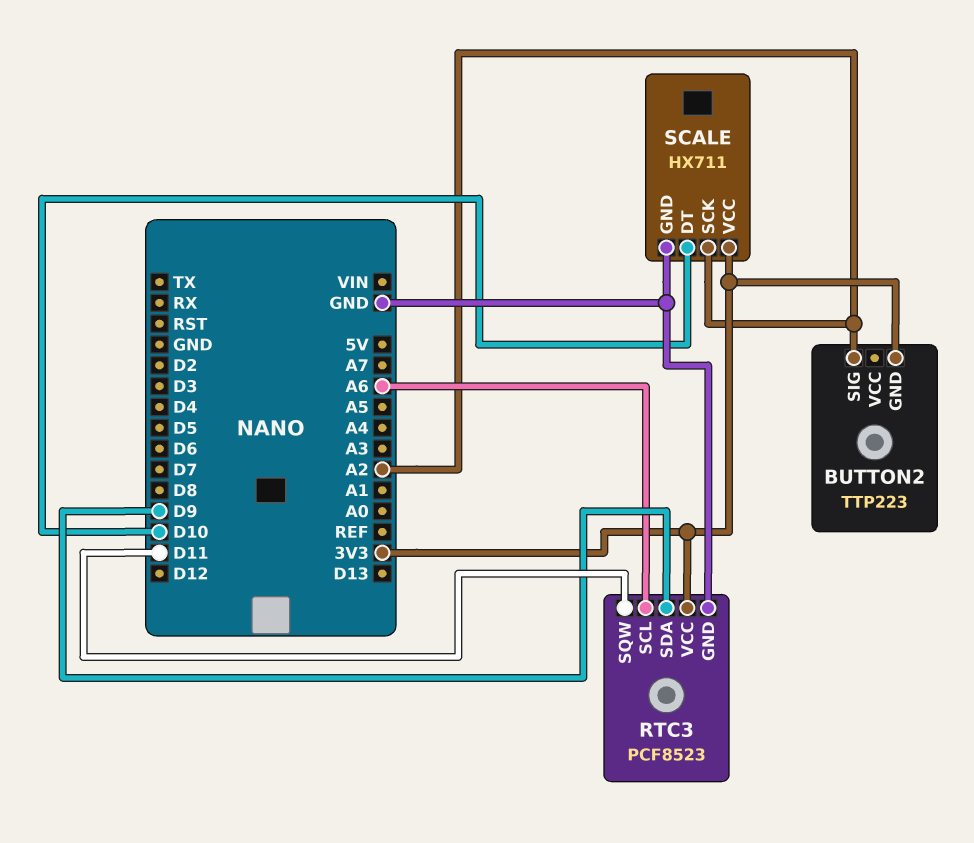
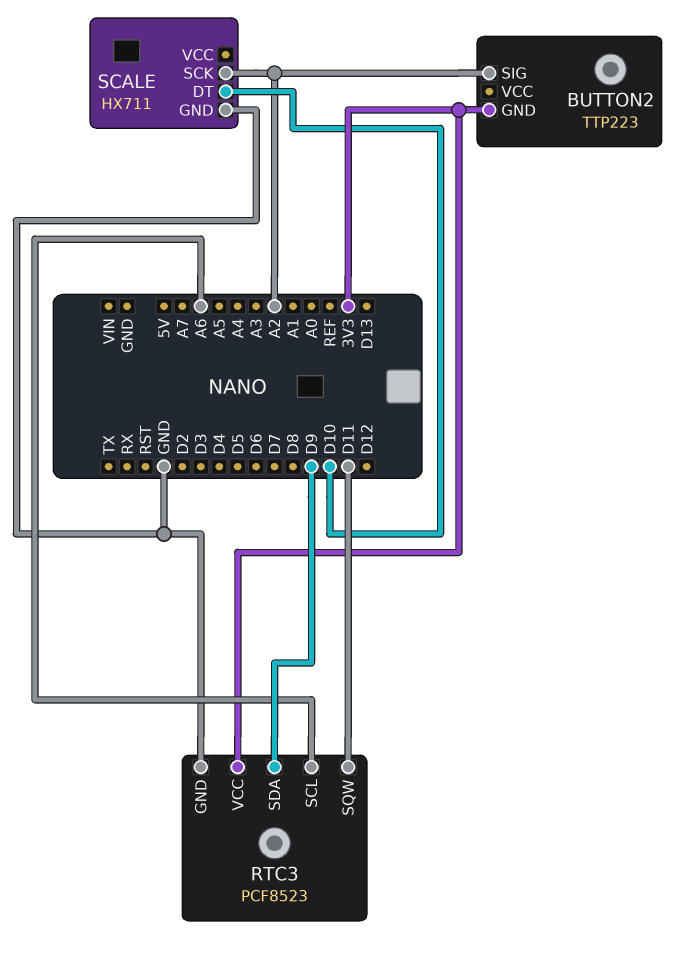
SCALE pin VCC: 3V3 -> none

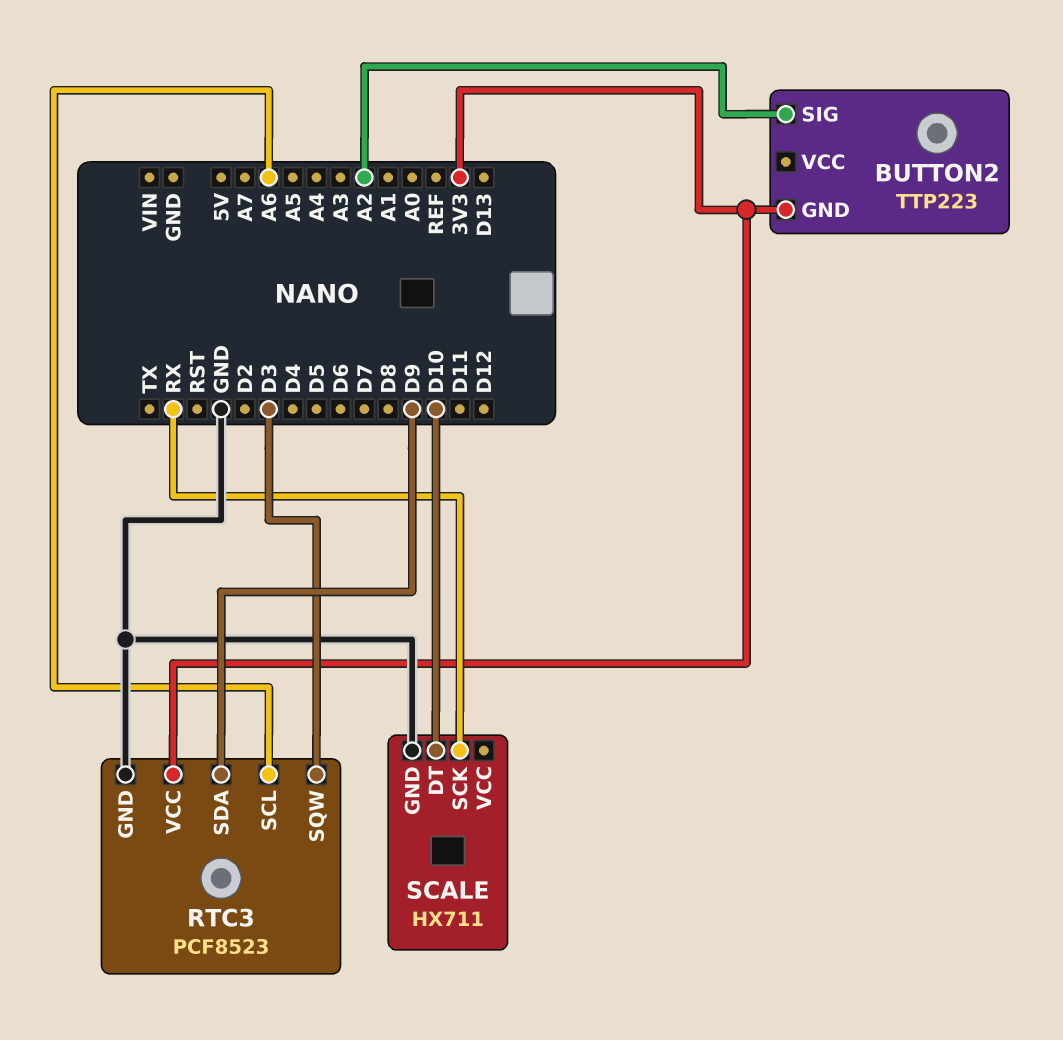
RTC3 pin SQW: D11 -> D3
SCALE pin SCK: A2 -> RX

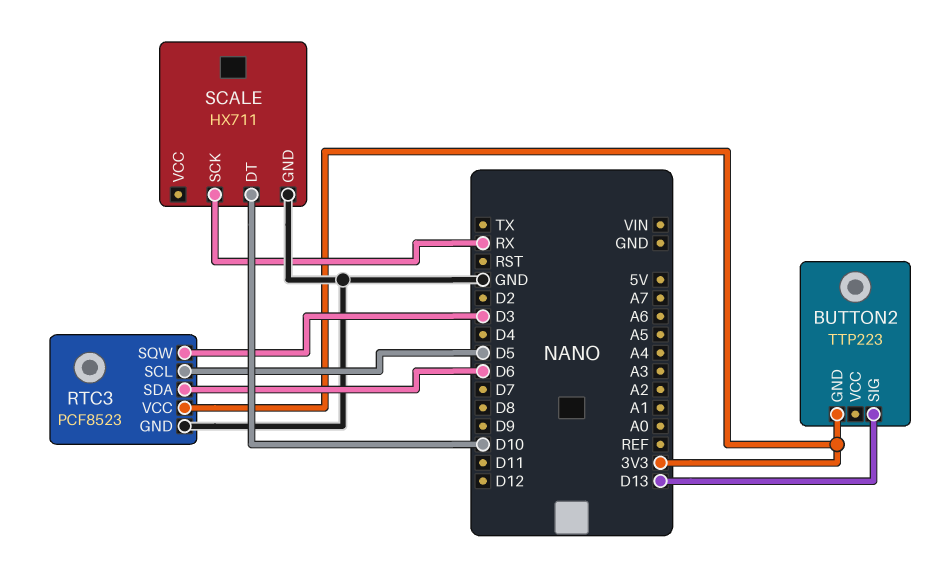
BUTTON2 pin SIG: A2 -> D13
RTC3 pin SCL: A6 -> D5
RTC3 pin SDA: D9 -> D6

